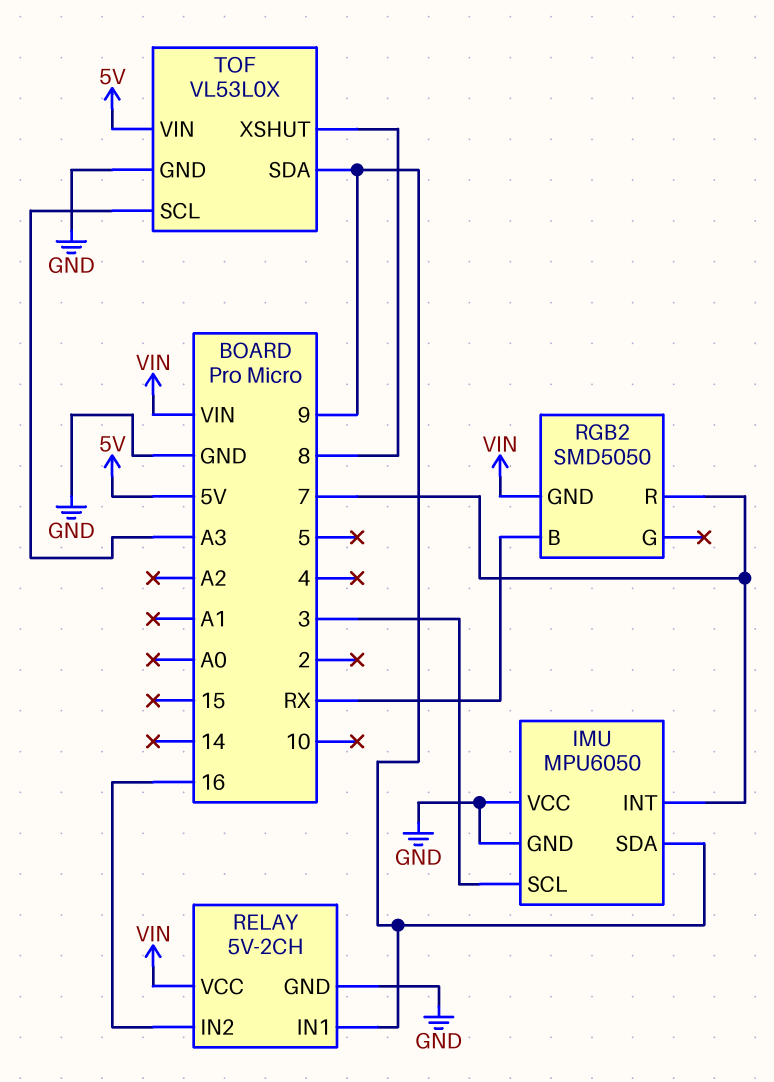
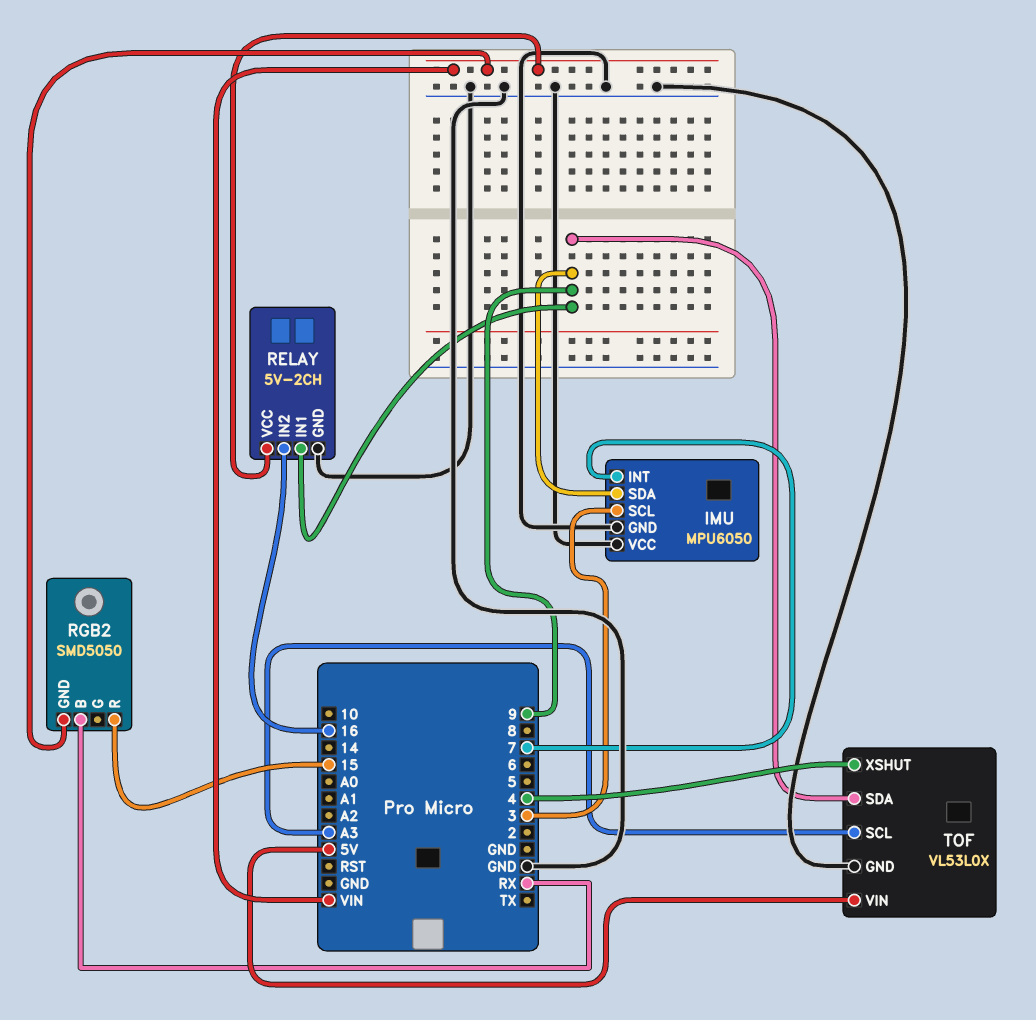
RGB2 pin R: 7 -> 15
TOF pin XSHUT: 8 -> 4

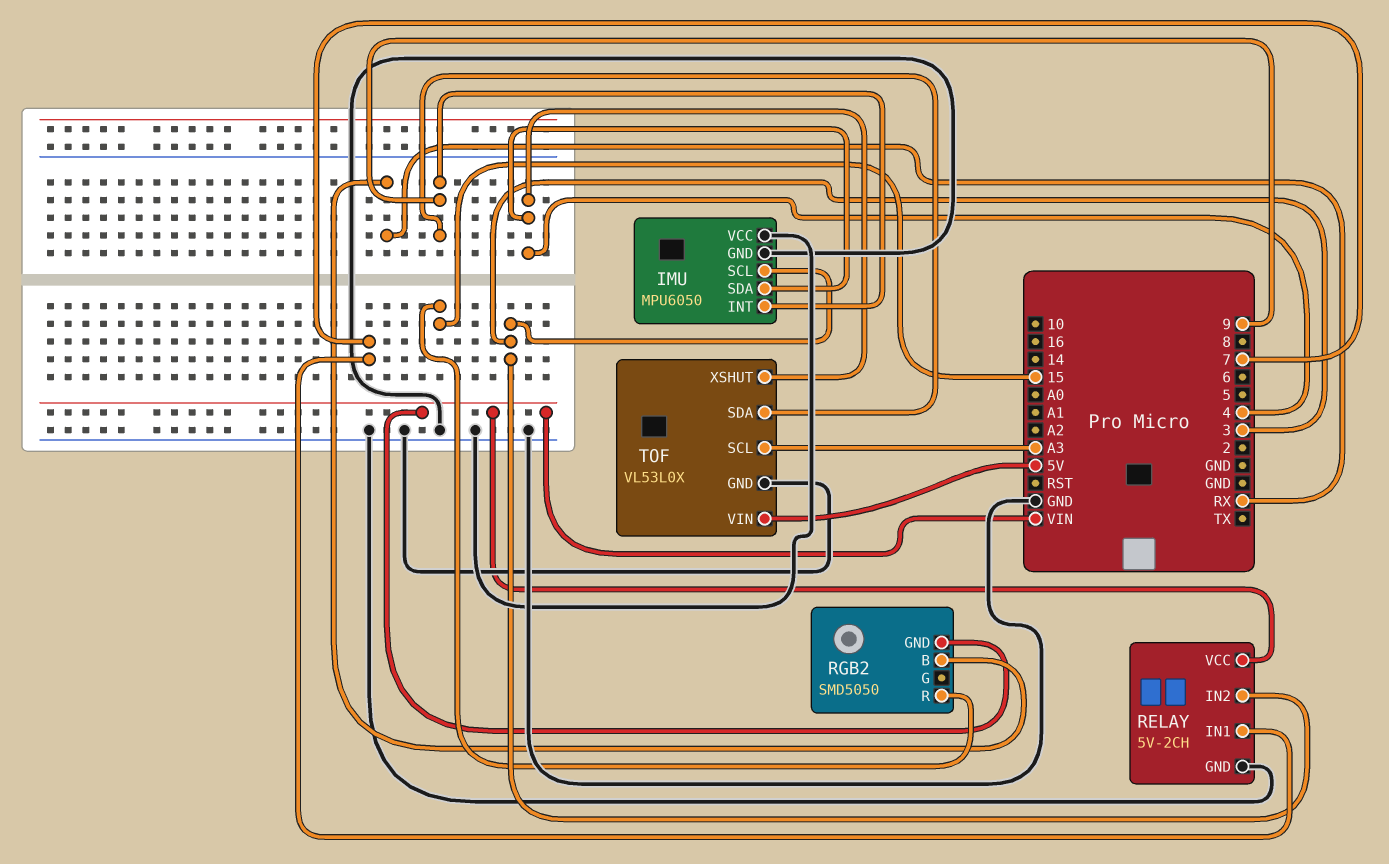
IMU pin INT: 7 -> 9
IMU pin SDA: 9 -> 4
RELAY pin IN1: 9 -> 7
RELAY pin IN2: 16 -> 3

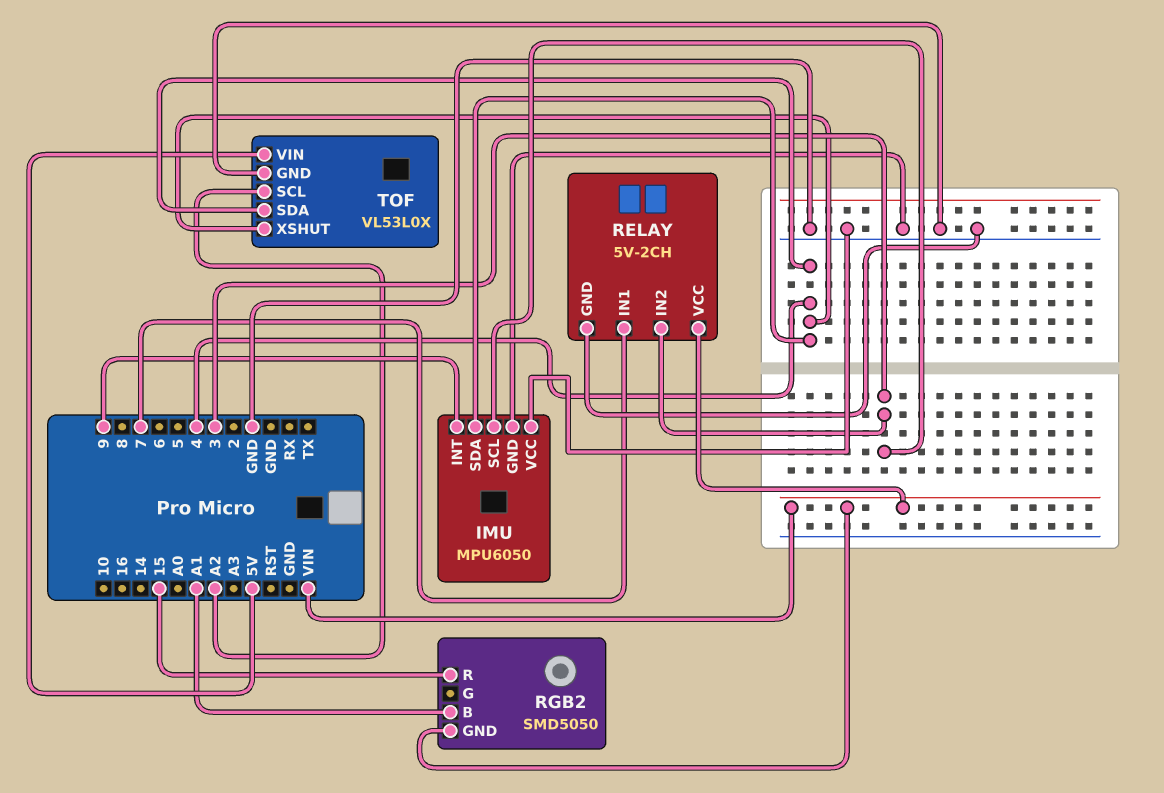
RGB2 pin B: RX -> A1
TOF pin SCL: A3 -> A2
TOF pin SDA: 9 -> 4

